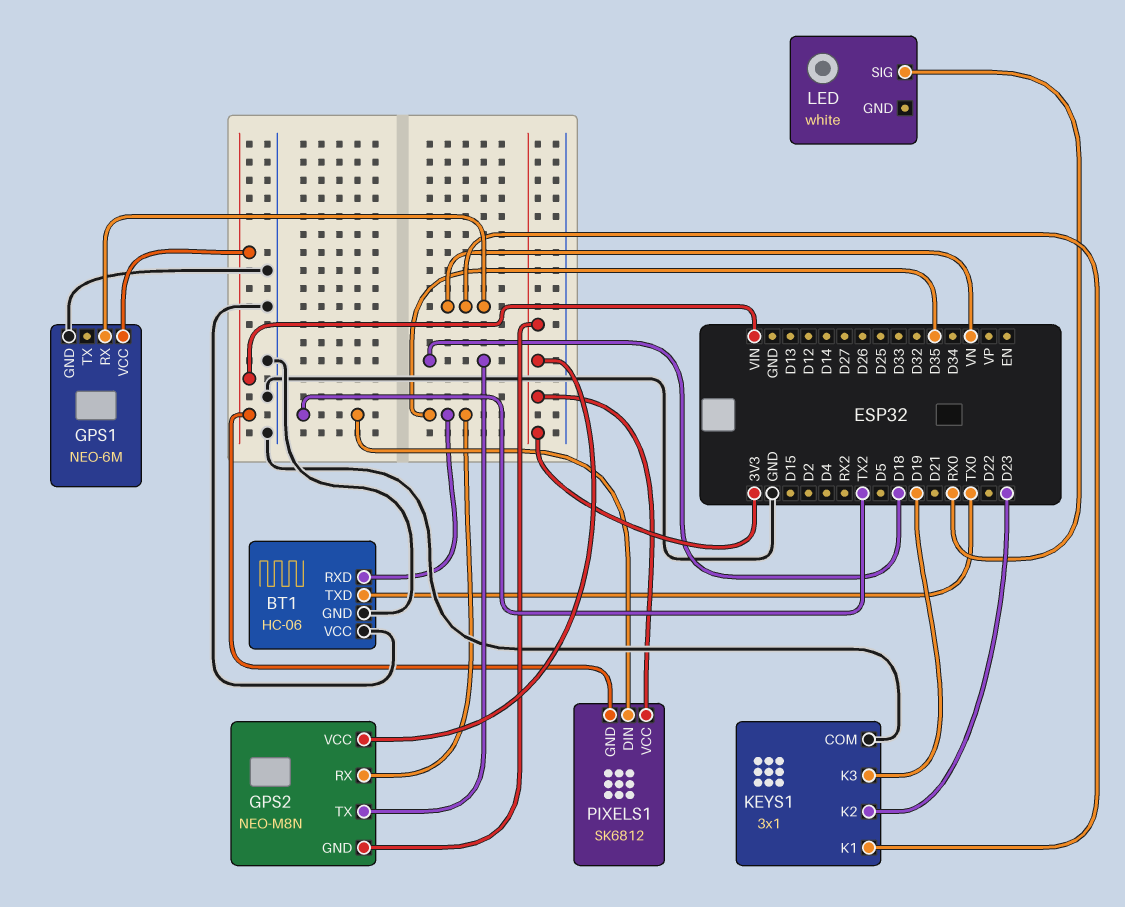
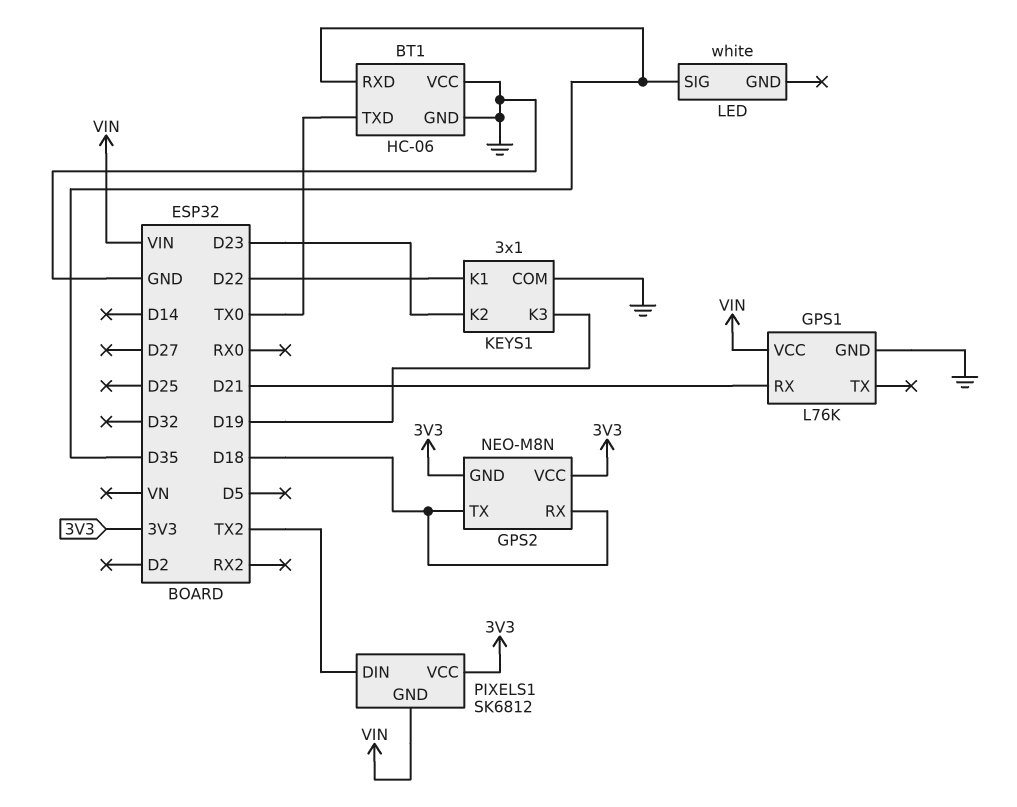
GPS1: NEO-6M -> L76K
GPS1 pin RX: VN -> D21
GPS2 pin RX: D35 -> D18
KEYS1 pin K1: VN -> D22
LED pin SIG: RX0 -> D35

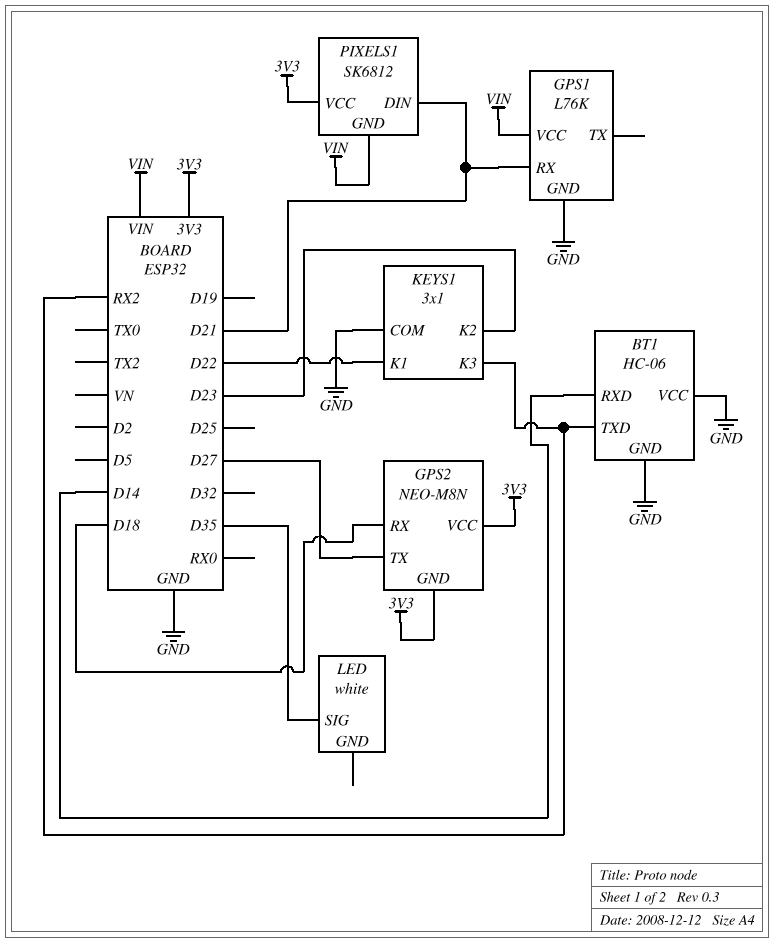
BT1 pin RXD: D35 -> D14
BT1 pin TXD: TX0 -> RX2
GPS2 pin TX: D18 -> D27
KEYS1 pin K3: D19 -> RX2
PIXELS1 pin DIN: TX2 -> D21

